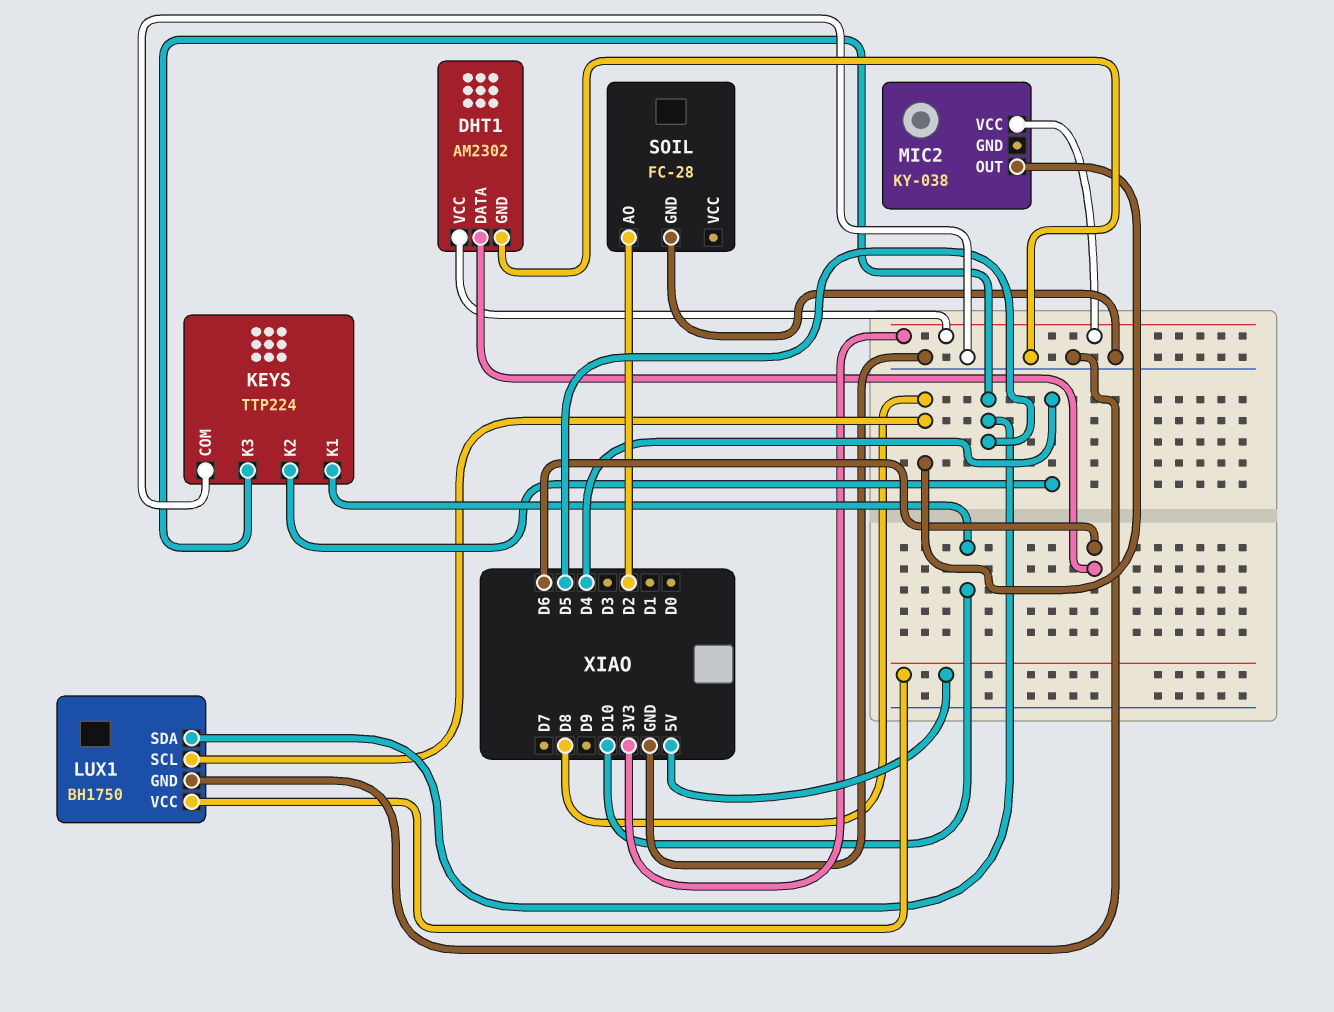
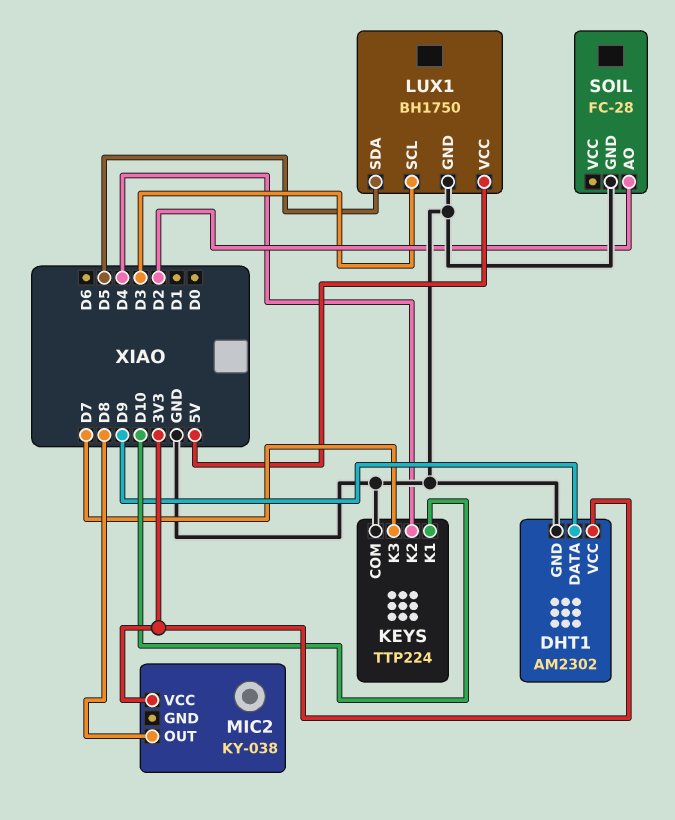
DHT1 pin DATA: D6 -> D9
KEYS pin K3: D5 -> D7
LUX1 pin SCL: D8 -> D3

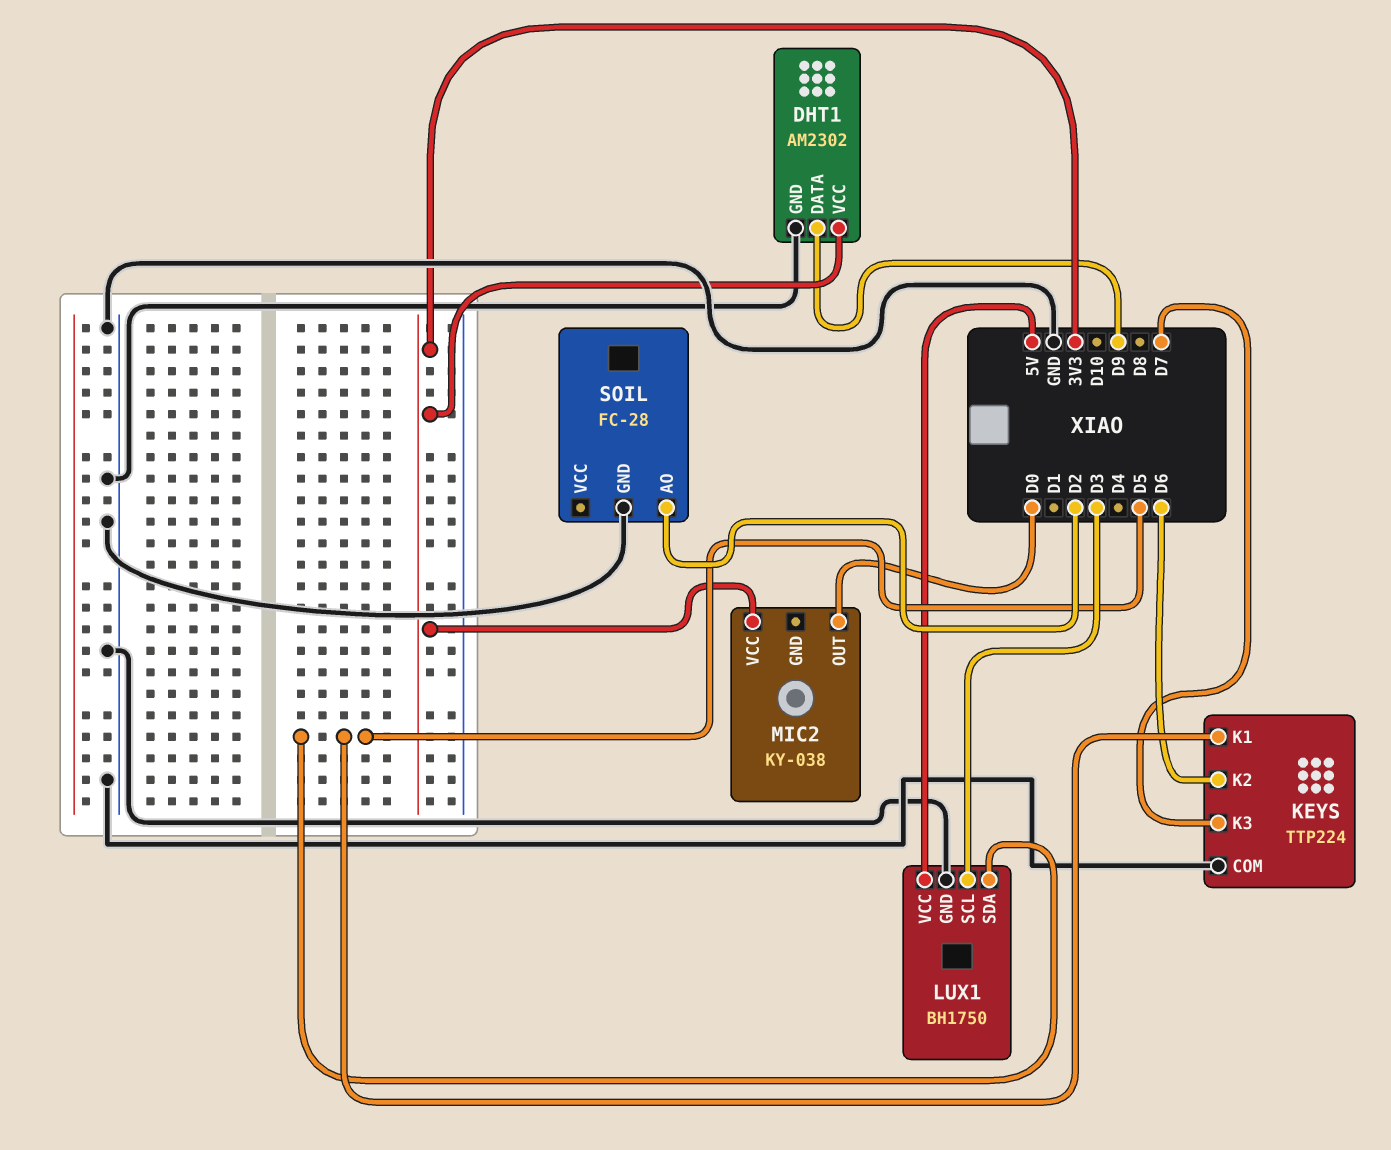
KEYS pin K1: D10 -> D5
KEYS pin K2: D4 -> D6
MIC2 pin OUT: D8 -> D0

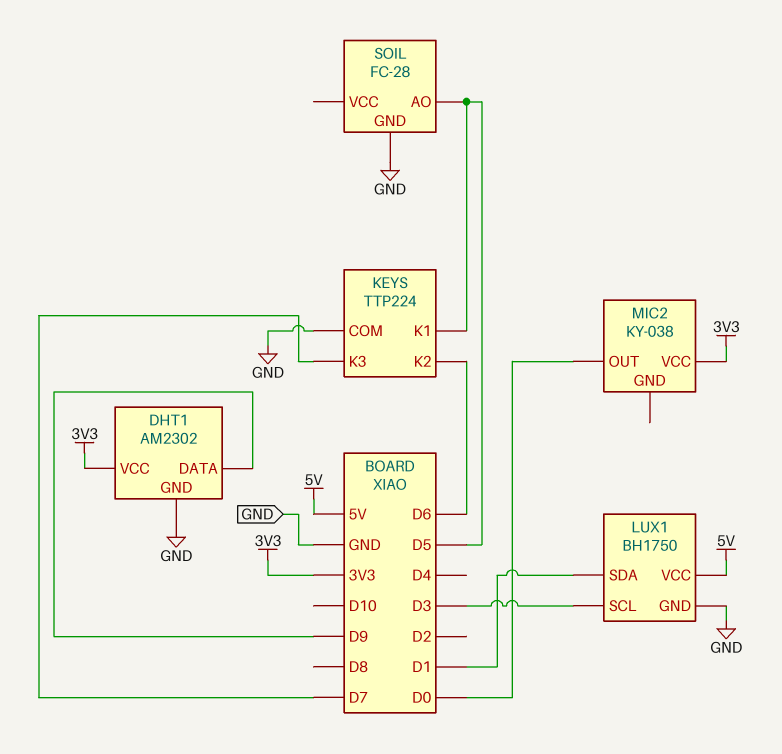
LUX1 pin SDA: D5 -> D1
SOIL pin AO: D2 -> D5

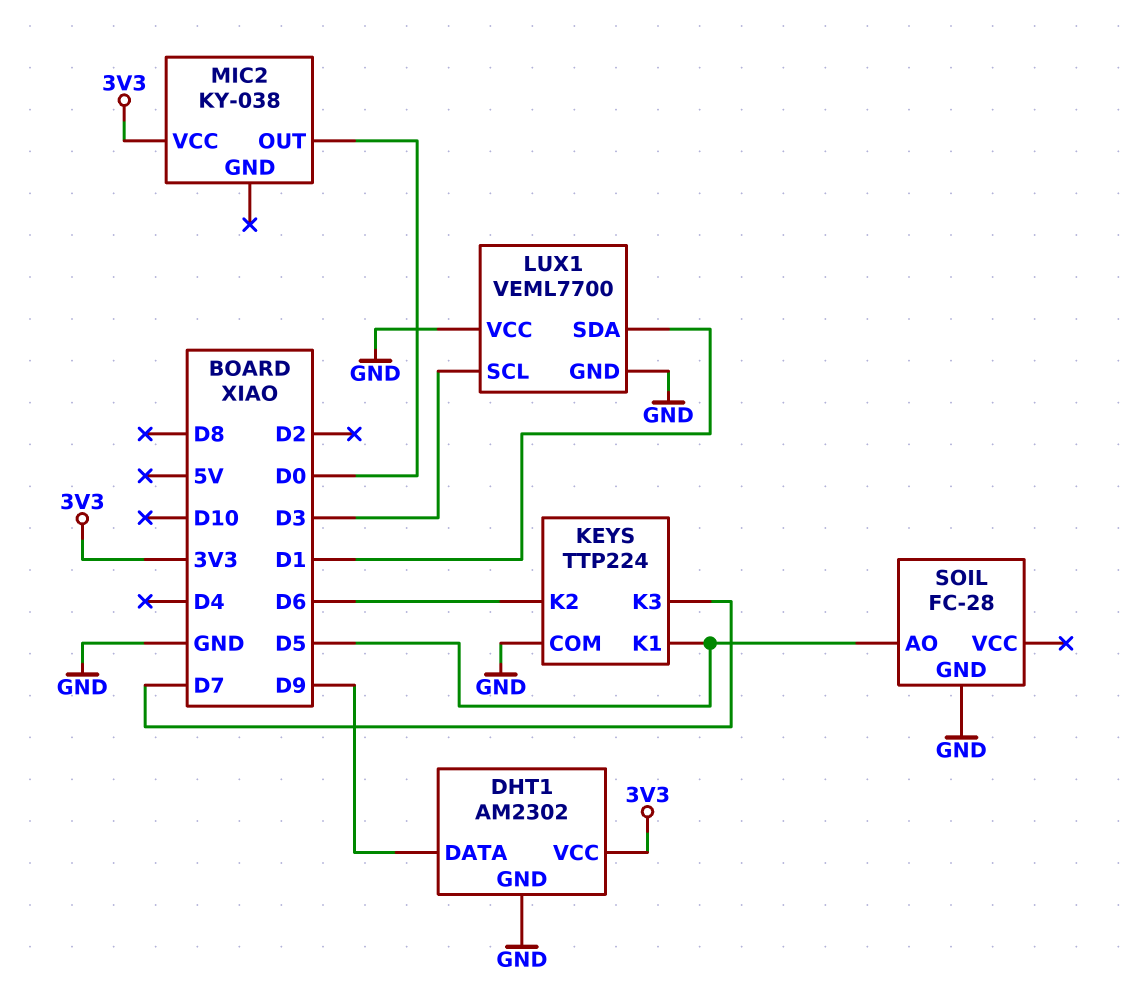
LUX1: BH1750 -> VEML7700
LUX1 pin VCC: 5V -> GND

